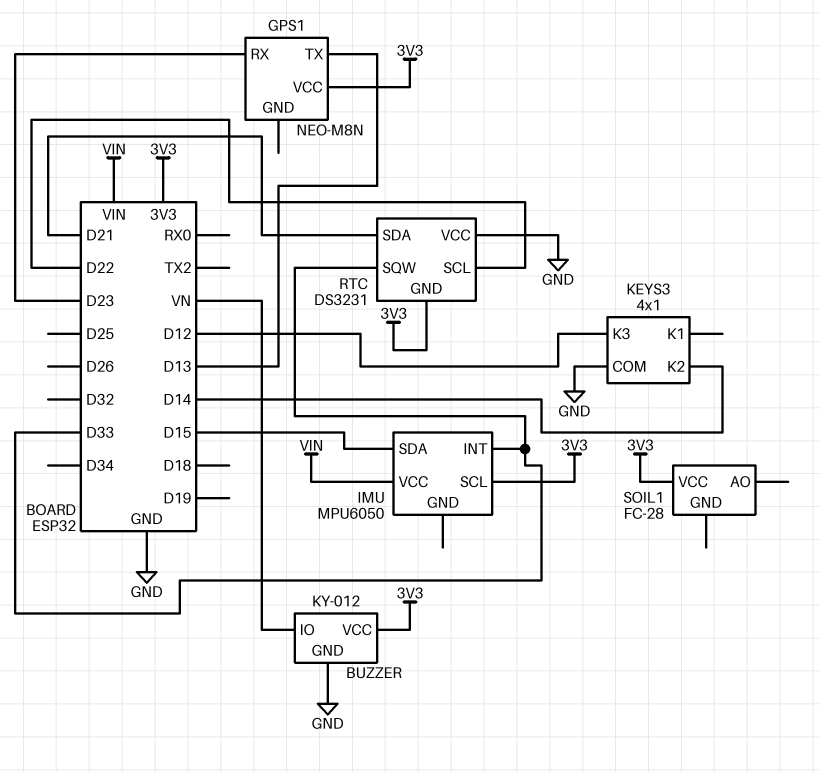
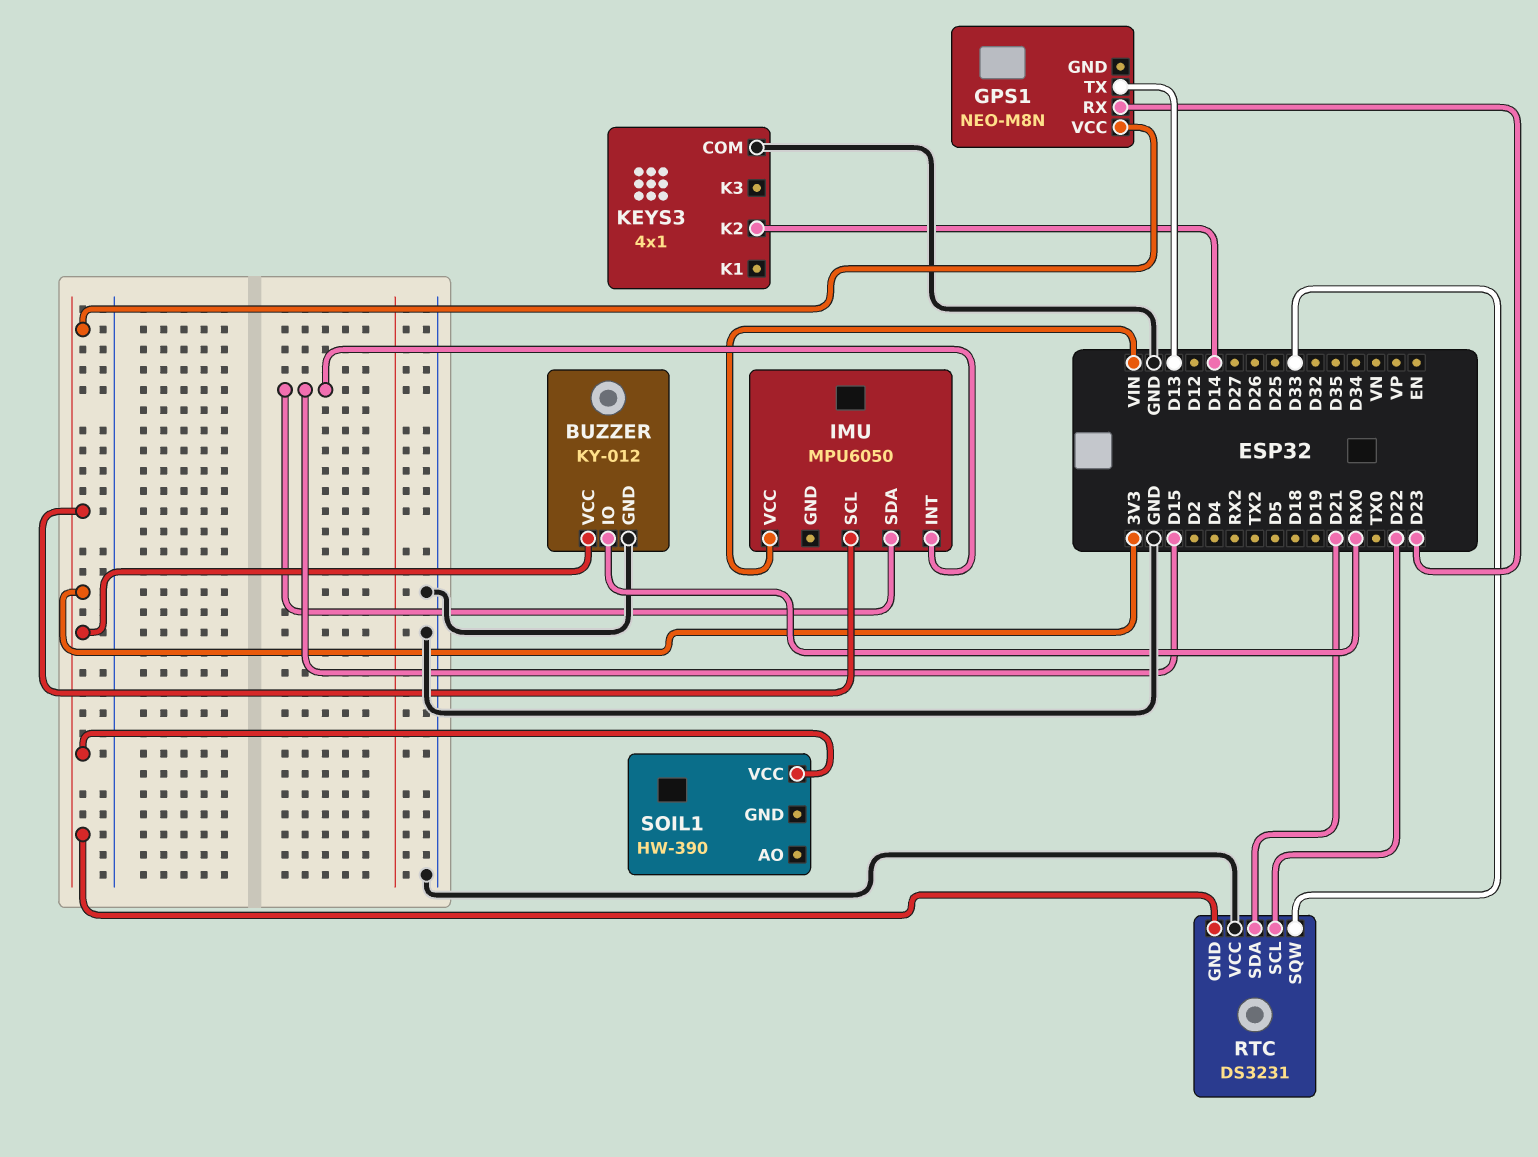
BUZZER pin IO: VN -> RX0
IMU pin INT: D33 -> D15
KEYS3 pin K3: D12 -> none
SOIL1: FC-28 -> HW-390

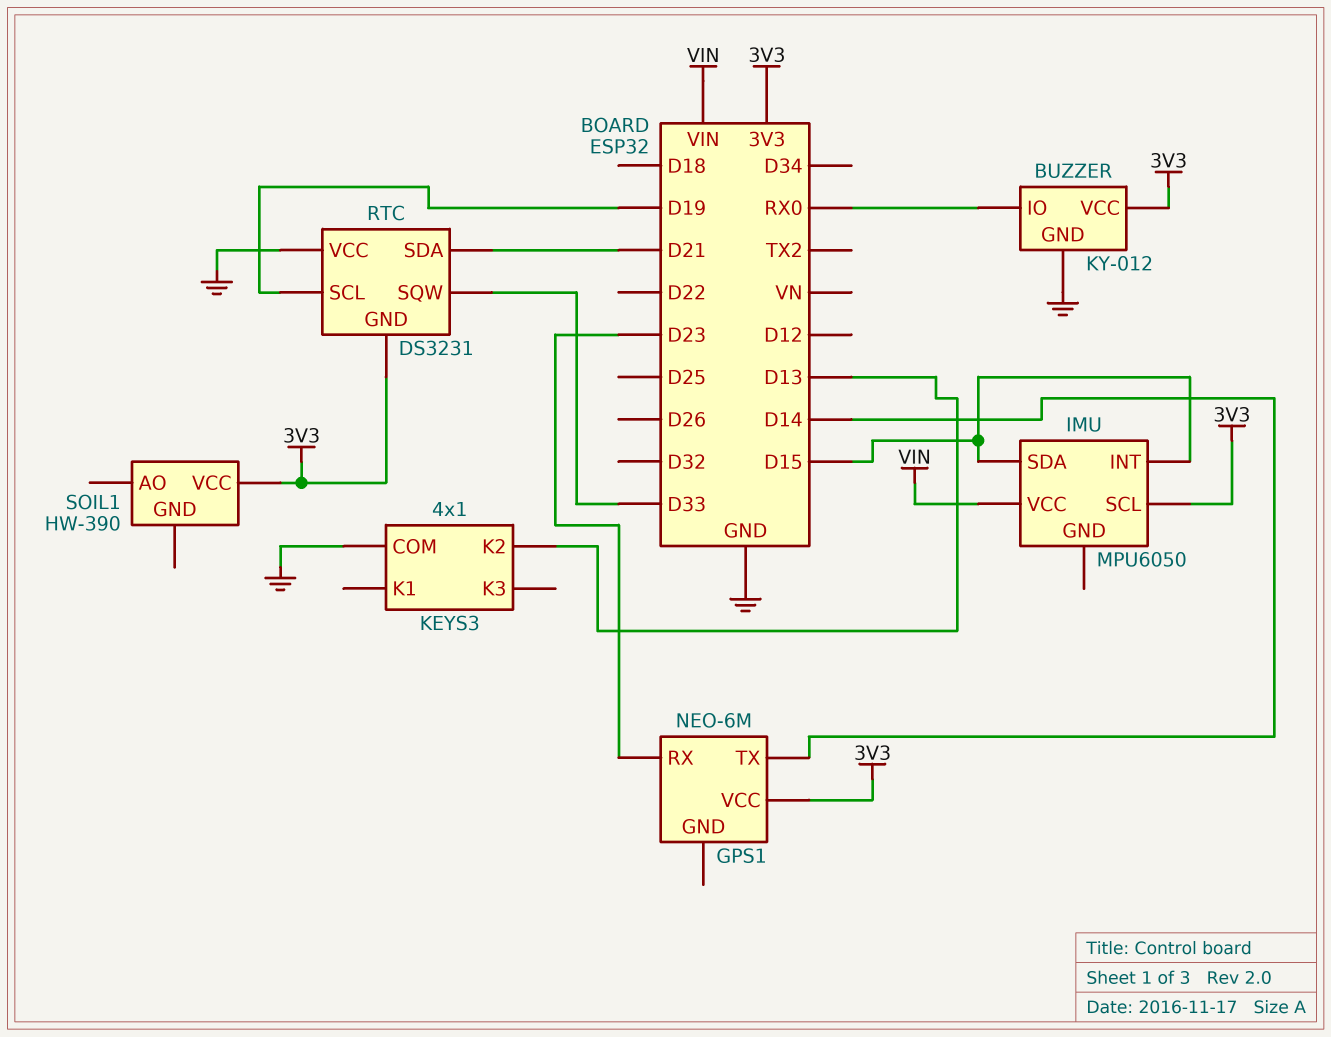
GPS1: NEO-M8N -> NEO-6M
GPS1 pin TX: D13 -> D14
KEYS3 pin K2: D14 -> D13
RTC pin SCL: D22 -> D19

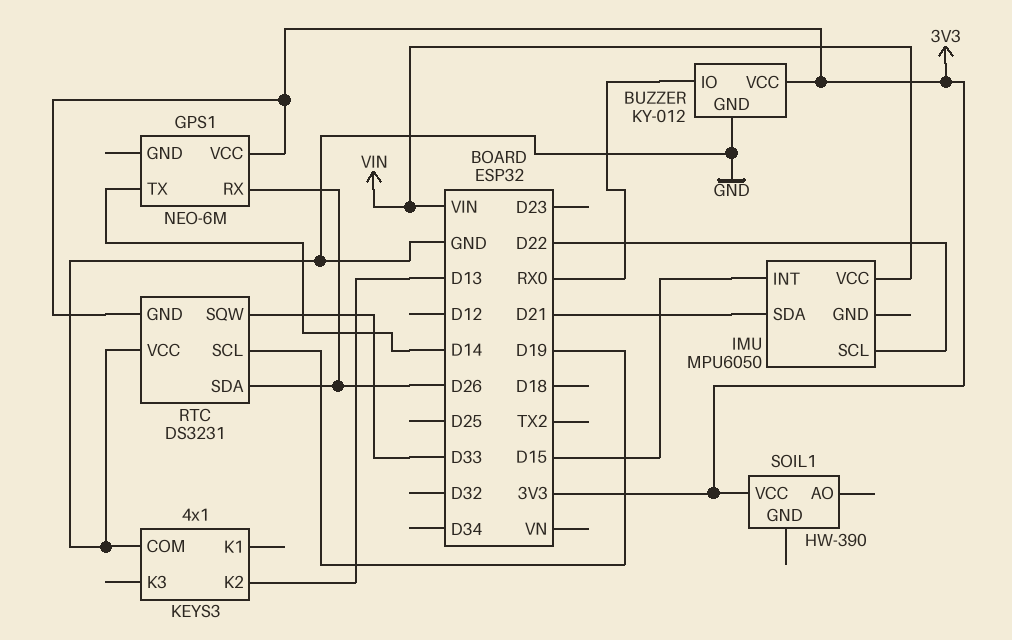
GPS1 pin RX: D23 -> D26
IMU pin SCL: 3V3 -> D22
IMU pin SDA: D15 -> D21
RTC pin SDA: D21 -> D26

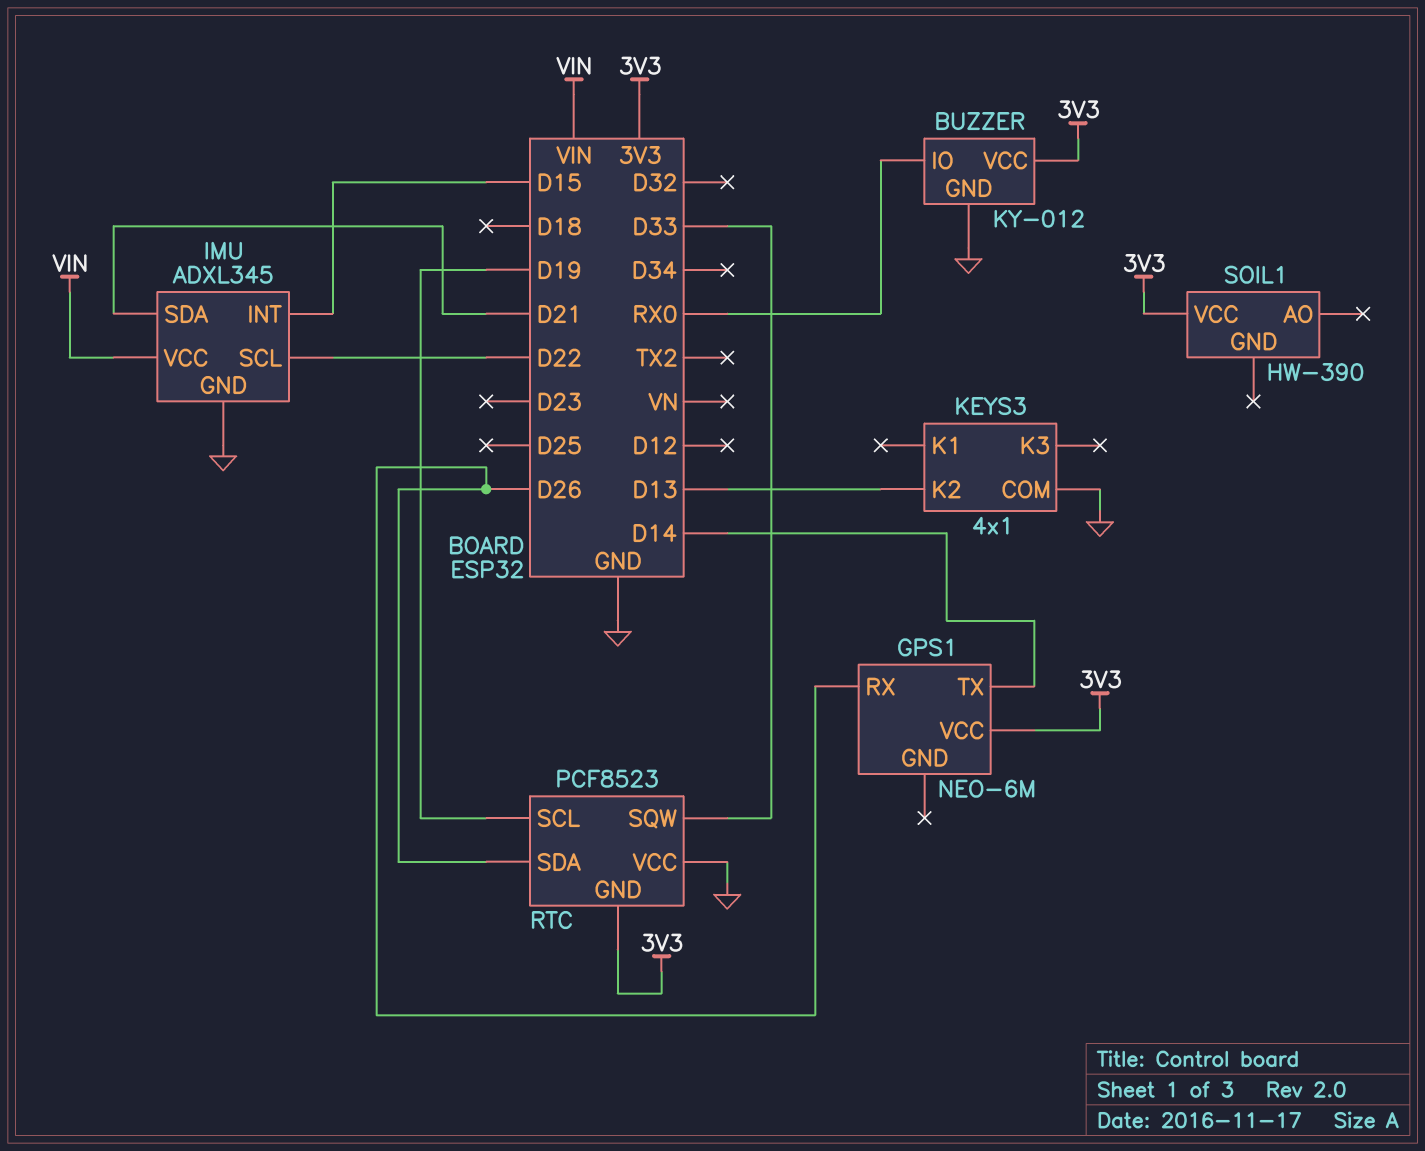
IMU: MPU6050 -> ADXL345
IMU pin GND: none -> GND
RTC: DS3231 -> PCF8523

